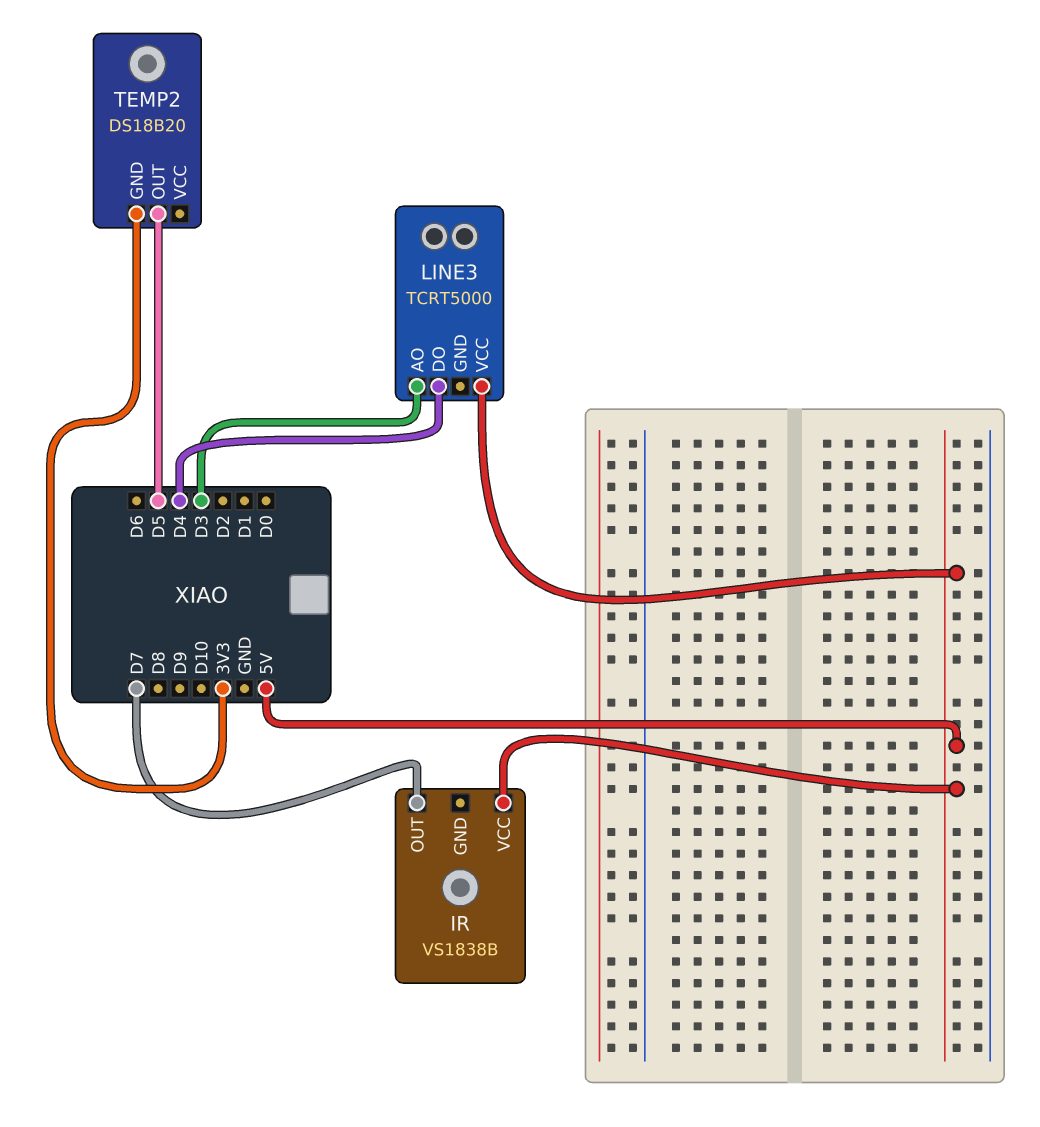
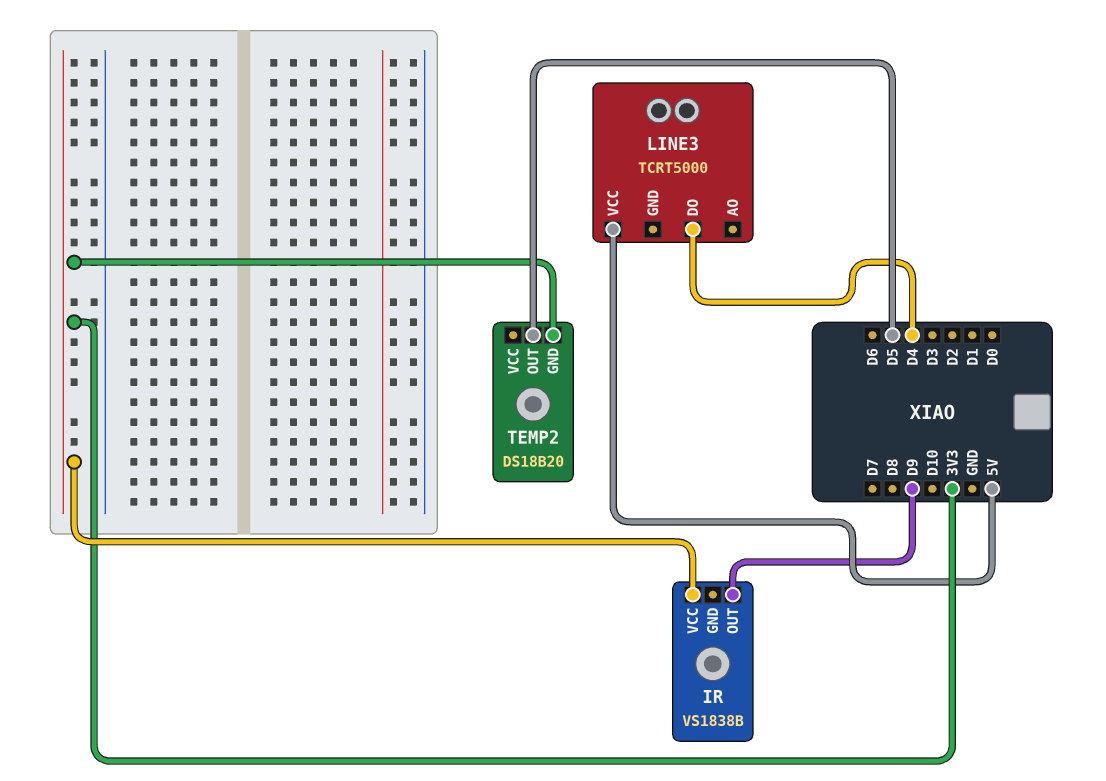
IR pin OUT: D7 -> D9
IR pin VCC: 5V -> 3V3
LINE3 pin AO: D3 -> none

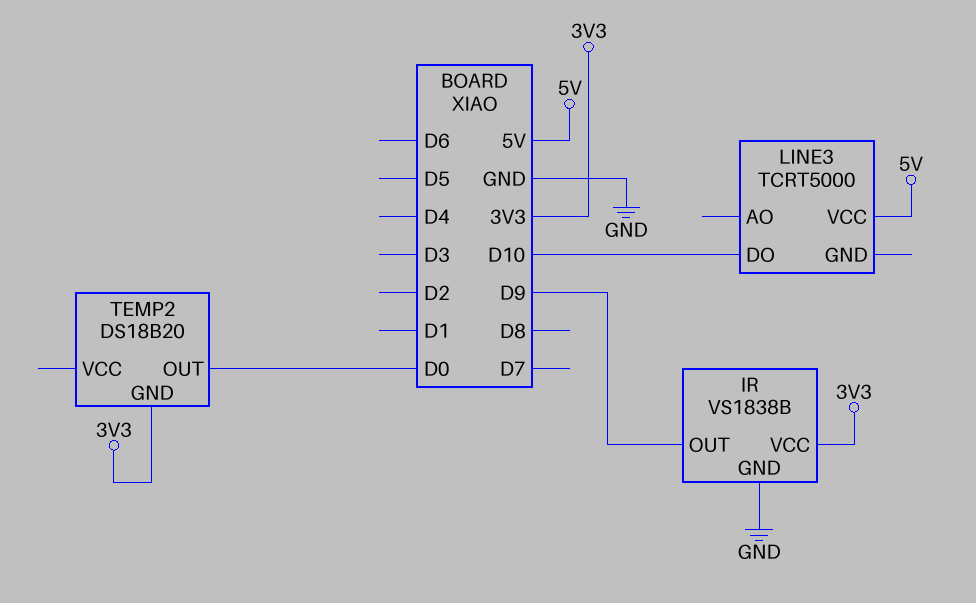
IR pin GND: none -> GND
LINE3 pin DO: D4 -> D10
TEMP2 pin OUT: D5 -> D0

